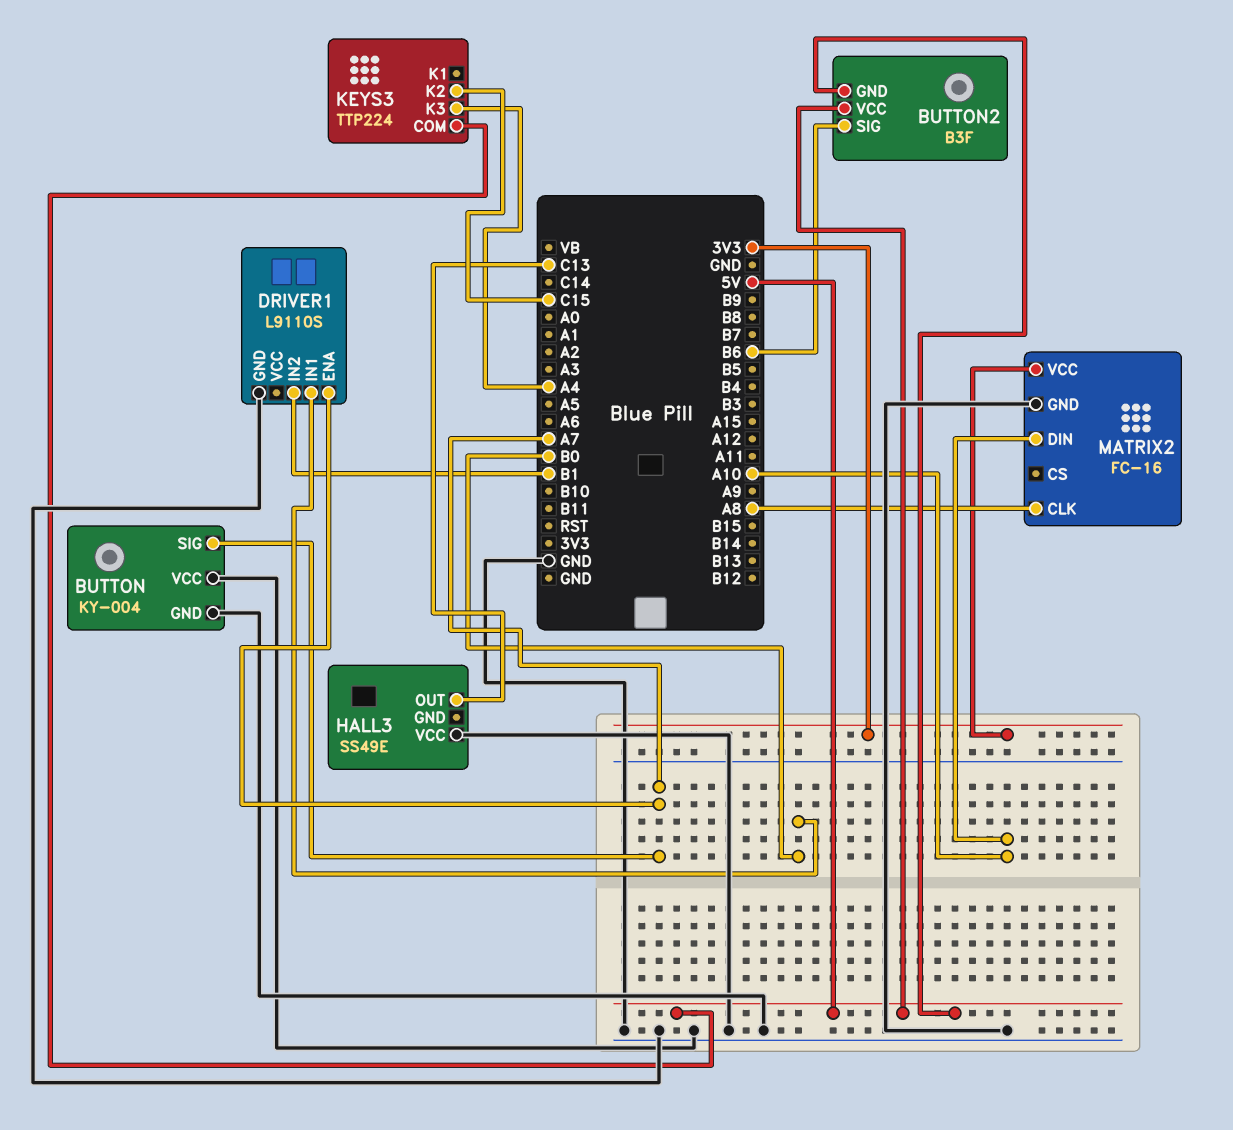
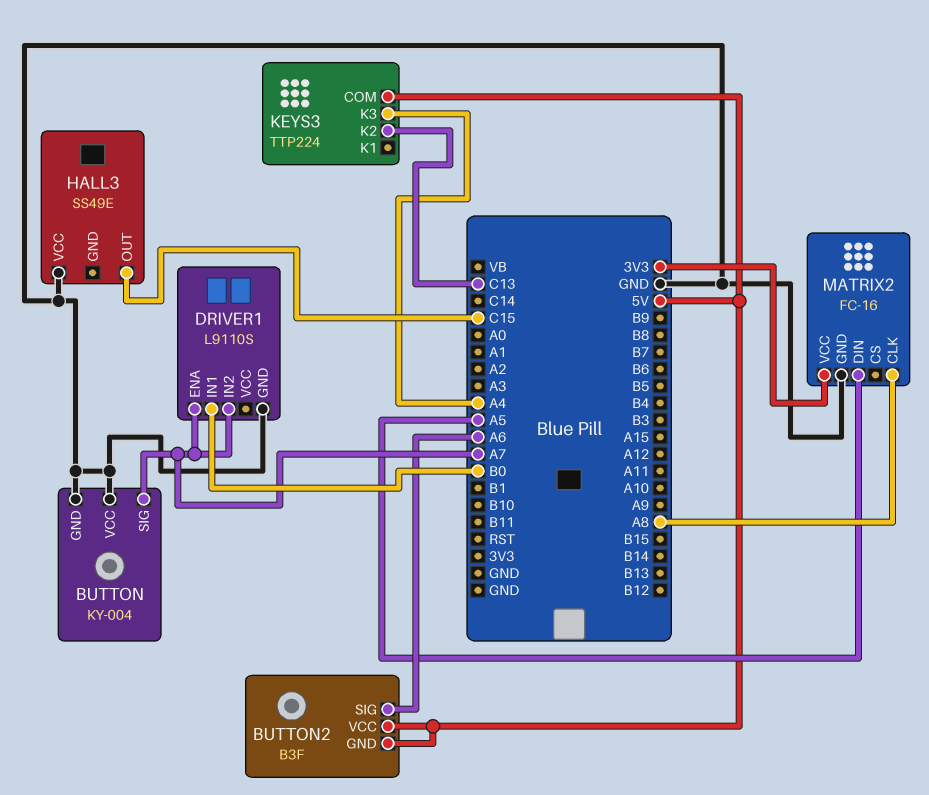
BUTTON2 pin SIG: B6 -> A6
DRIVER1 pin IN2: B1 -> A7
HALL3 pin OUT: C13 -> C15
KEYS3 pin K2: C15 -> C13
MATRIX2 pin DIN: A10 -> A5

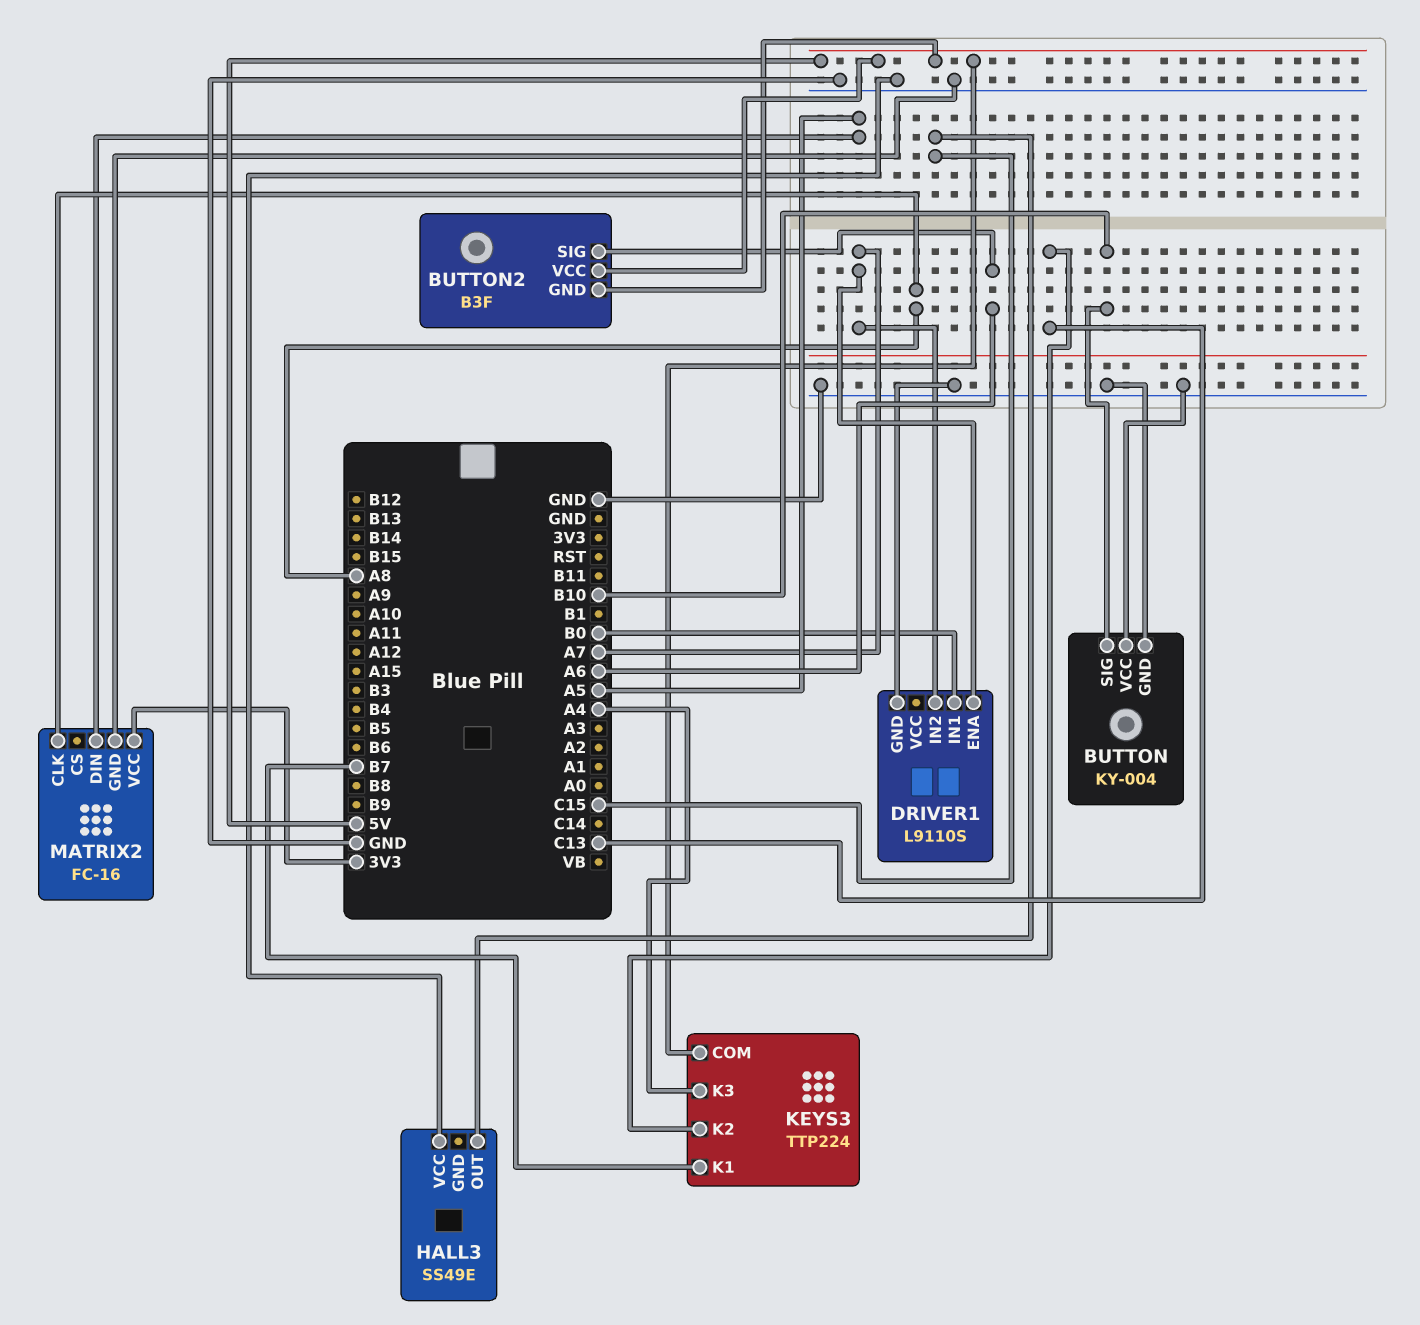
BUTTON pin SIG: A7 -> B10
KEYS3 pin K1: none -> B7

